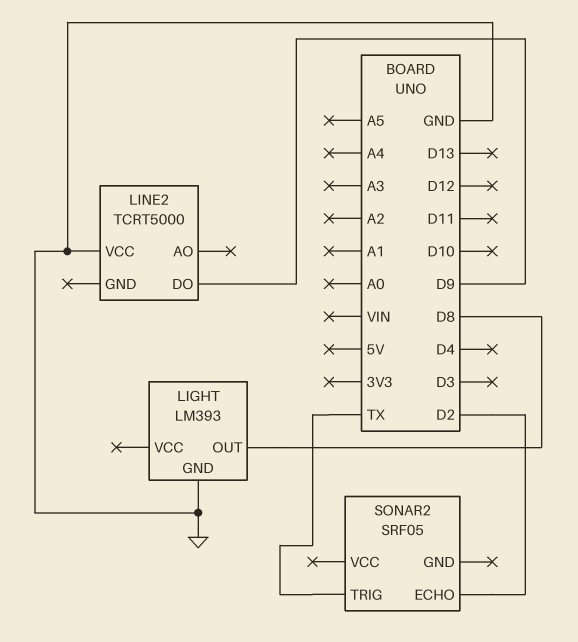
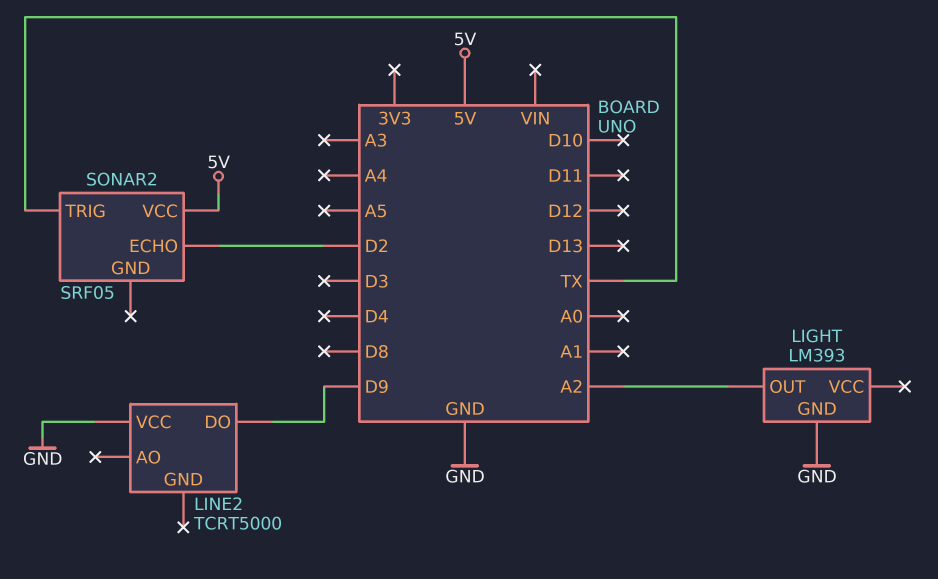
LIGHT pin OUT: D8 -> A2
SONAR2 pin VCC: none -> 5V

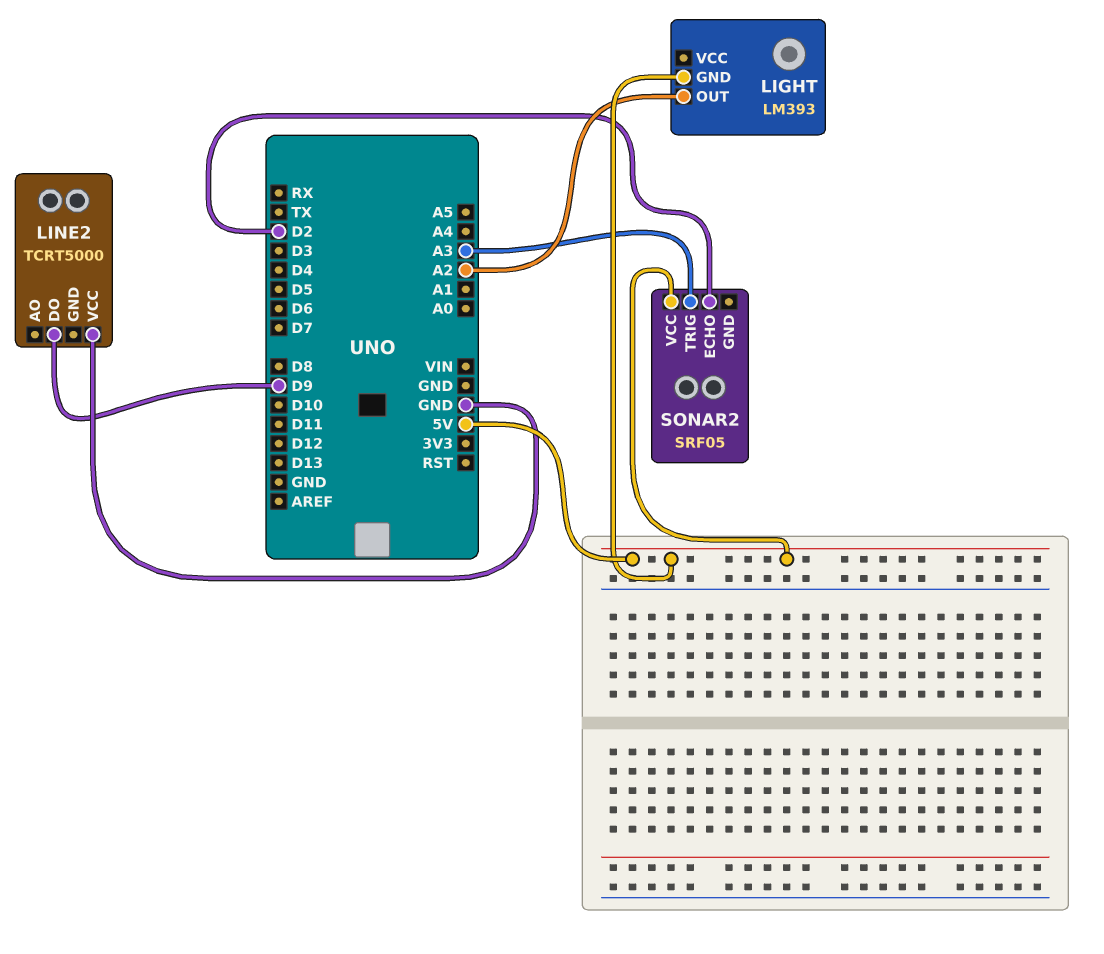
LIGHT pin GND: GND -> 5V
SONAR2 pin TRIG: TX -> A3

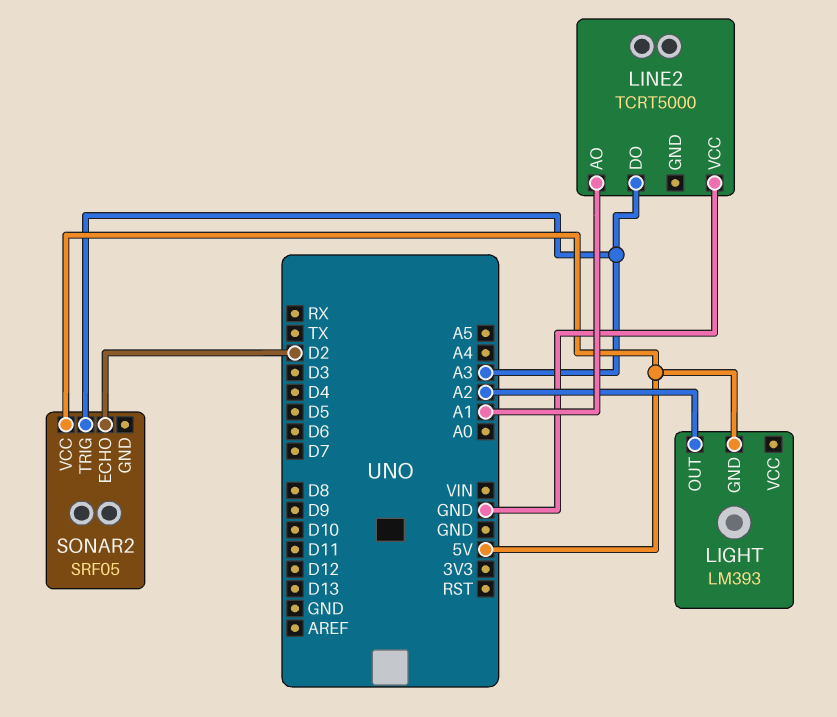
LINE2 pin AO: none -> A1
LINE2 pin DO: D9 -> A3

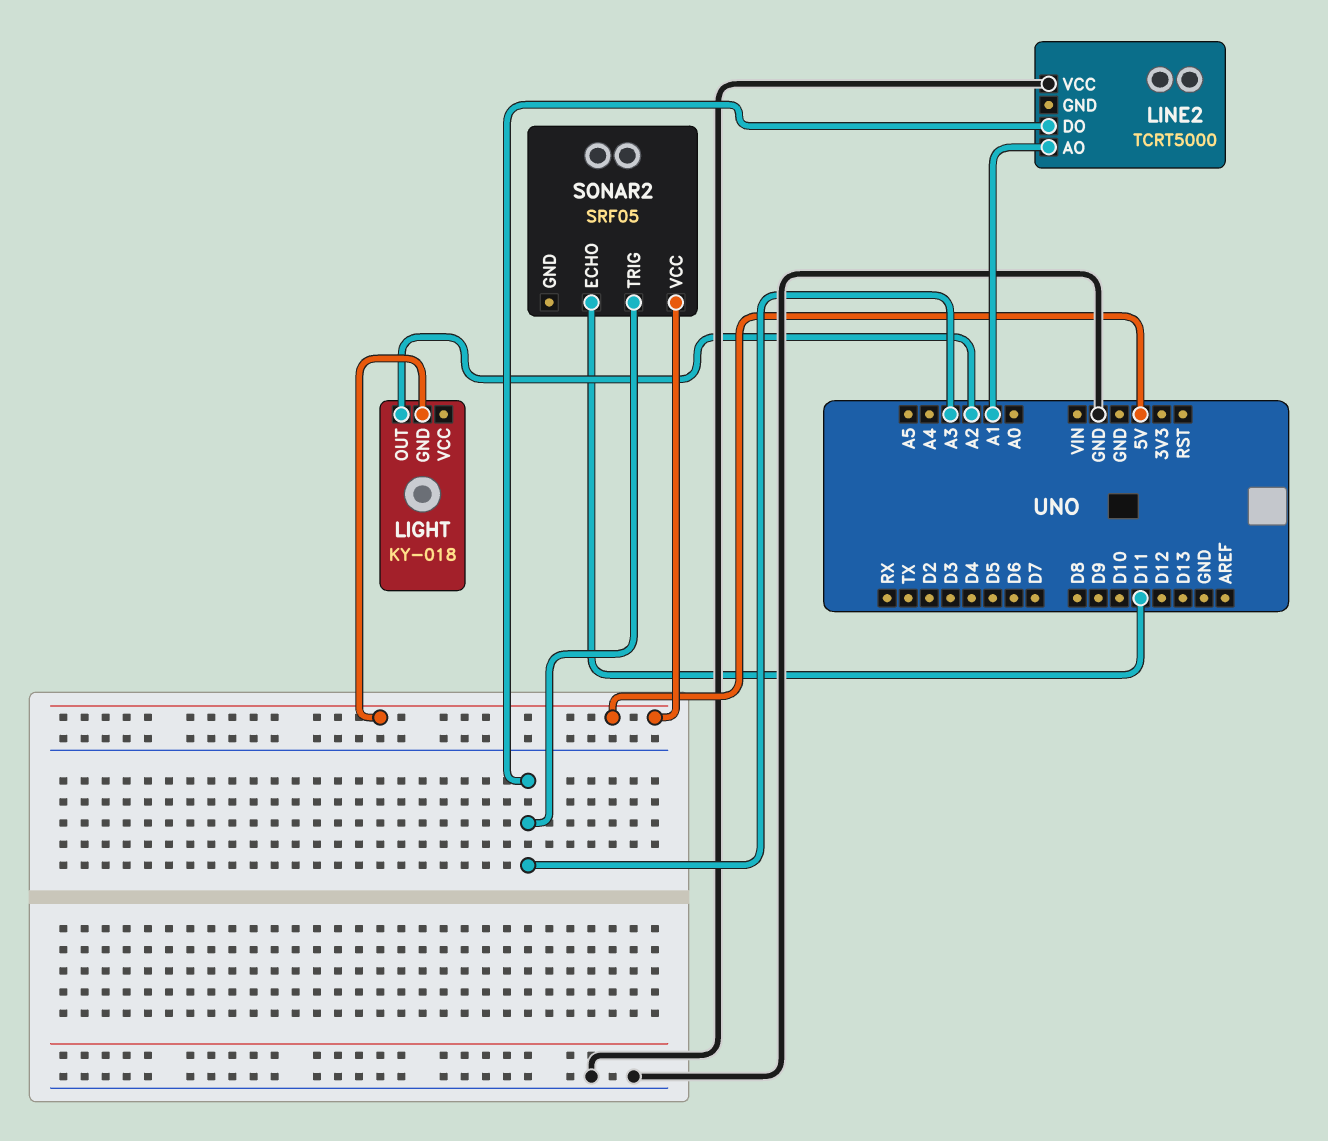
LIGHT: LM393 -> KY-018
SONAR2 pin ECHO: D2 -> D11

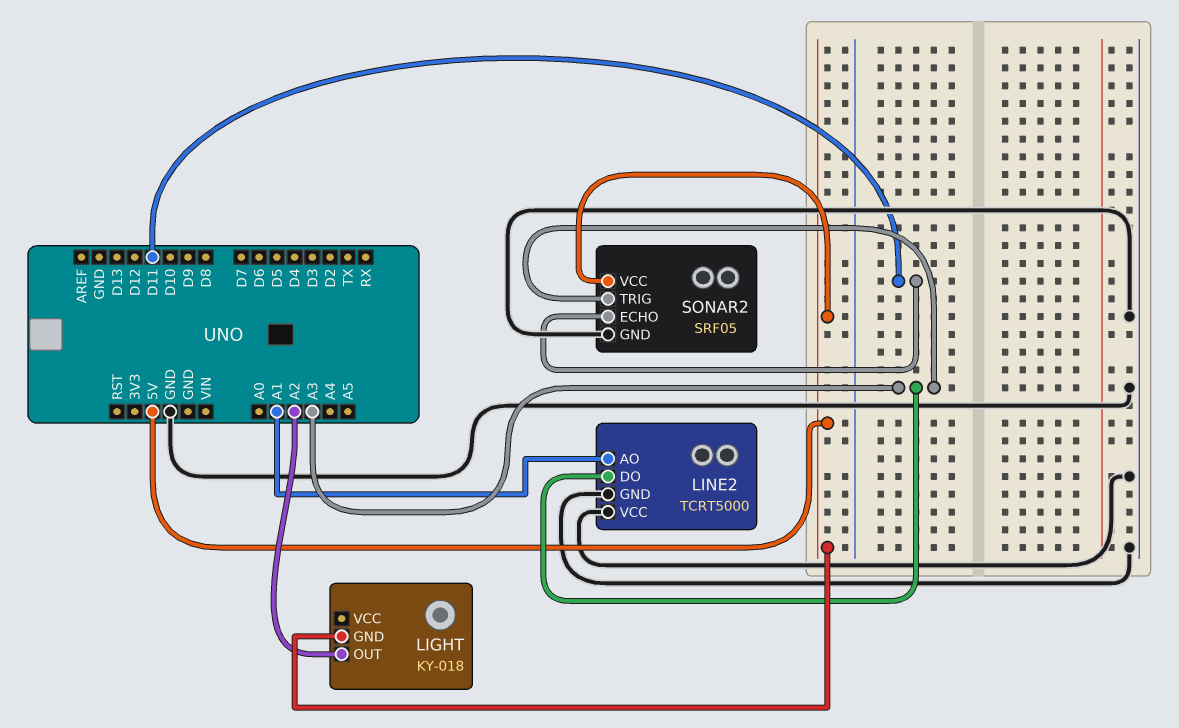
LINE2 pin GND: none -> GND
SONAR2 pin GND: none -> GND

